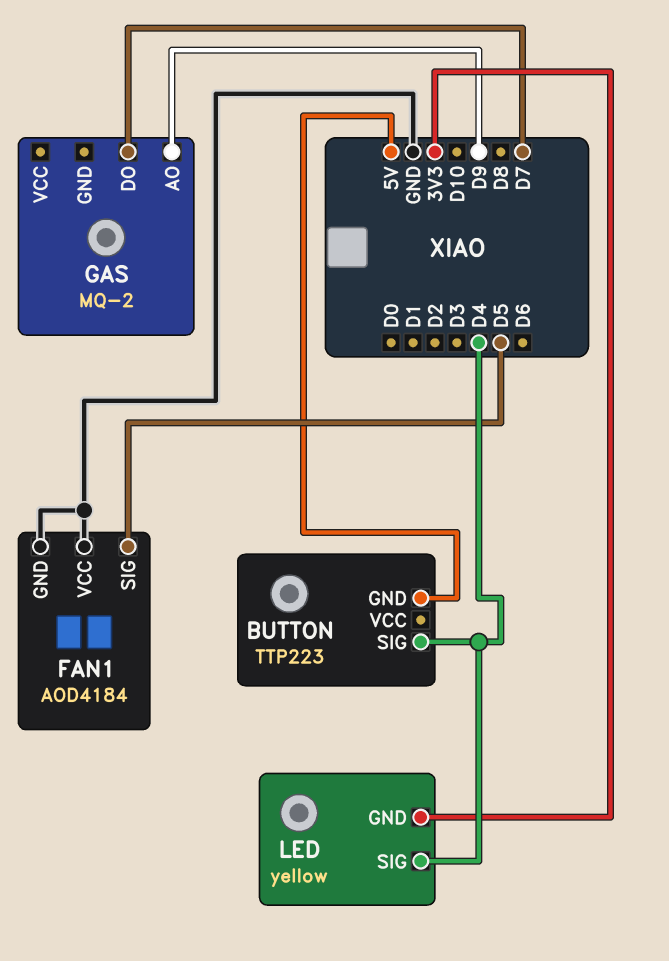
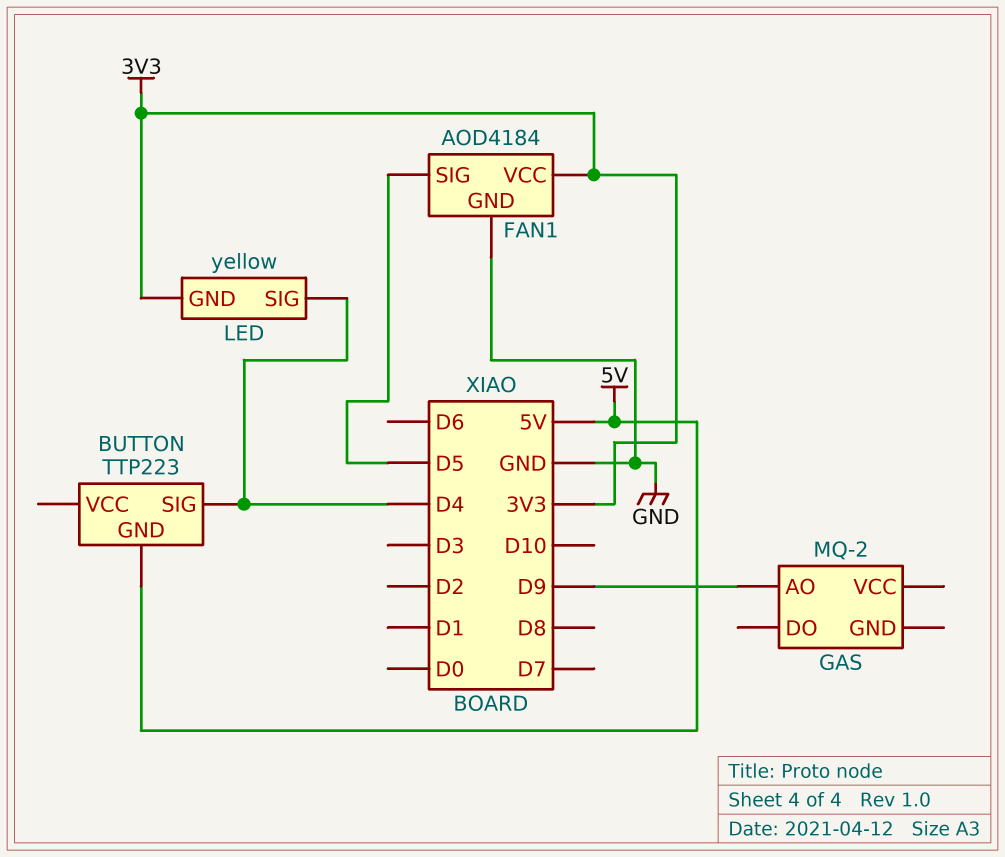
FAN1 pin VCC: GND -> 3V3
GAS pin DO: D7 -> none

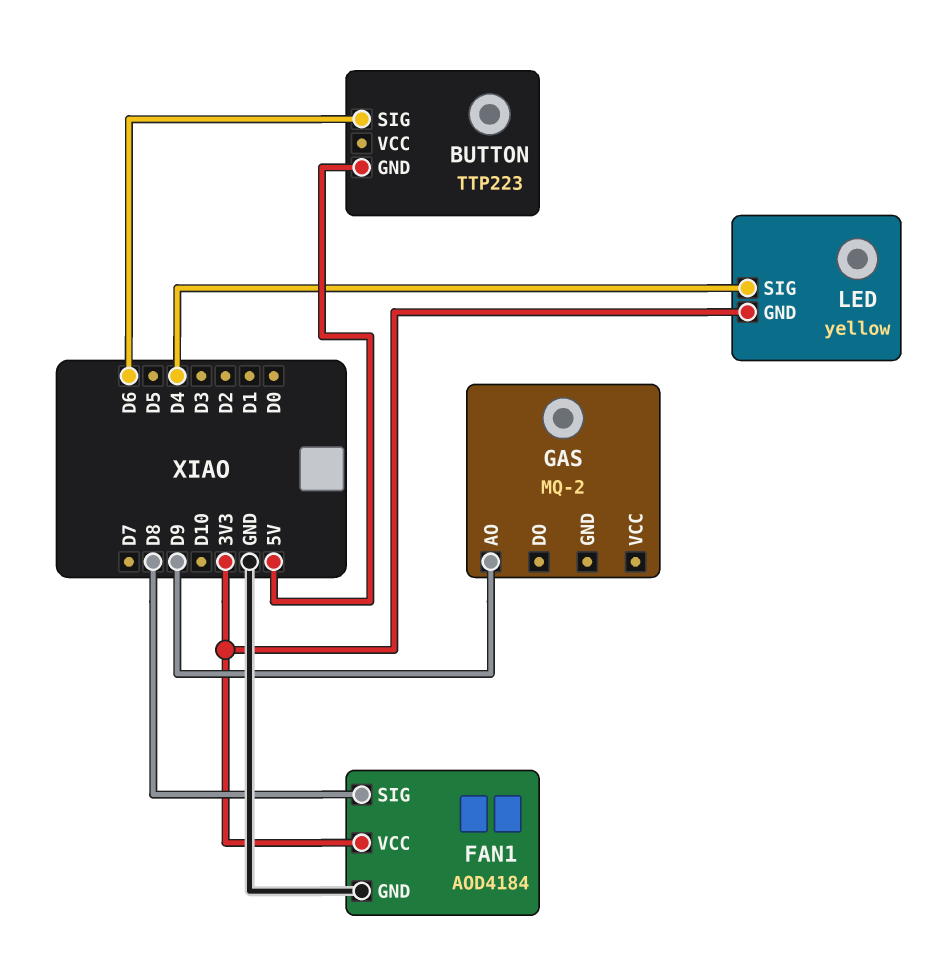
BUTTON pin SIG: D4 -> D6
FAN1 pin SIG: D5 -> D8

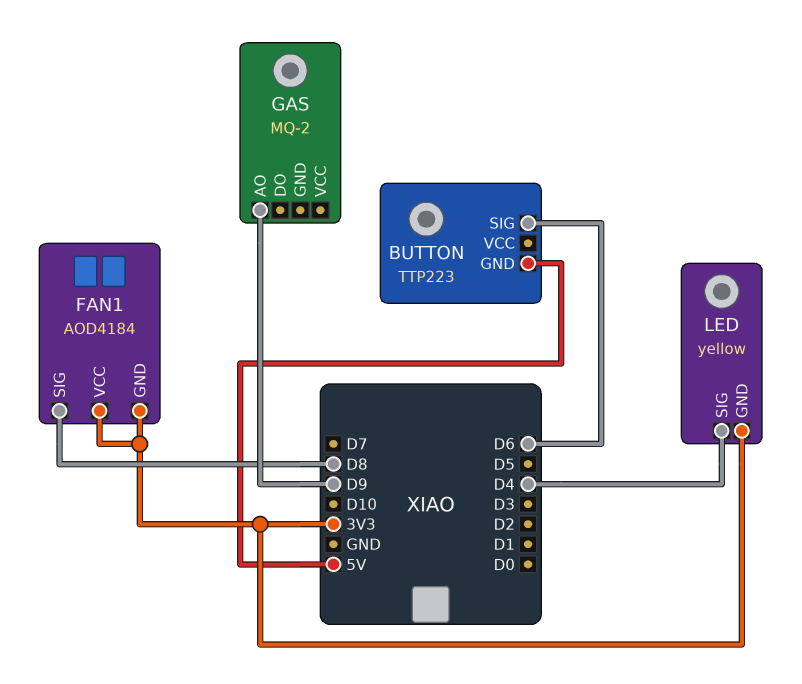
FAN1 pin GND: GND -> 3V3

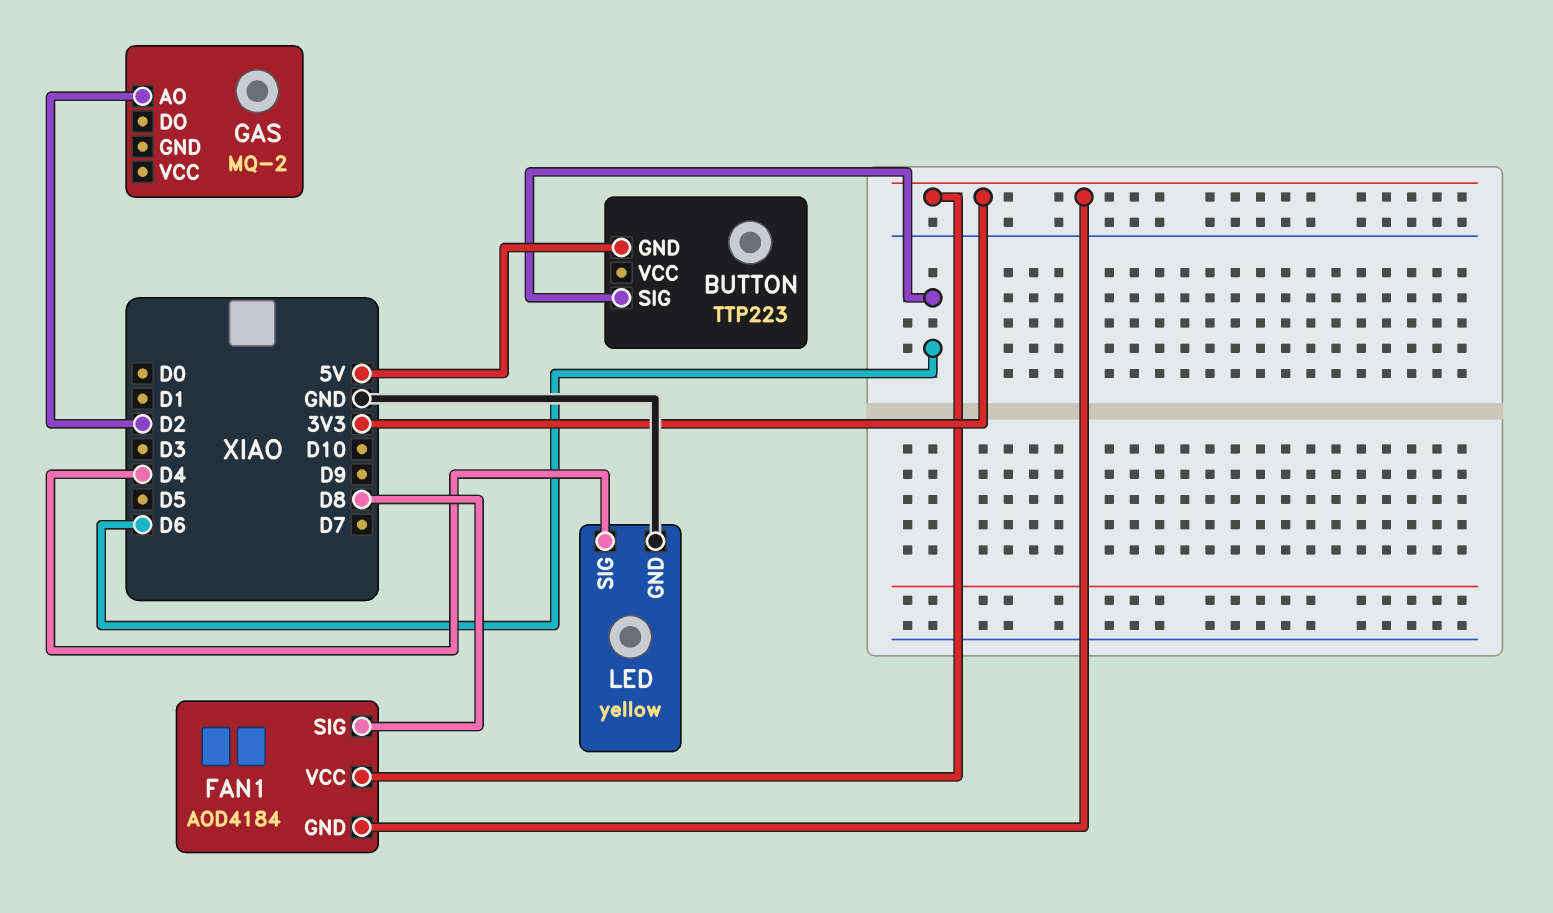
GAS pin AO: D9 -> D2
LED pin GND: 3V3 -> GND

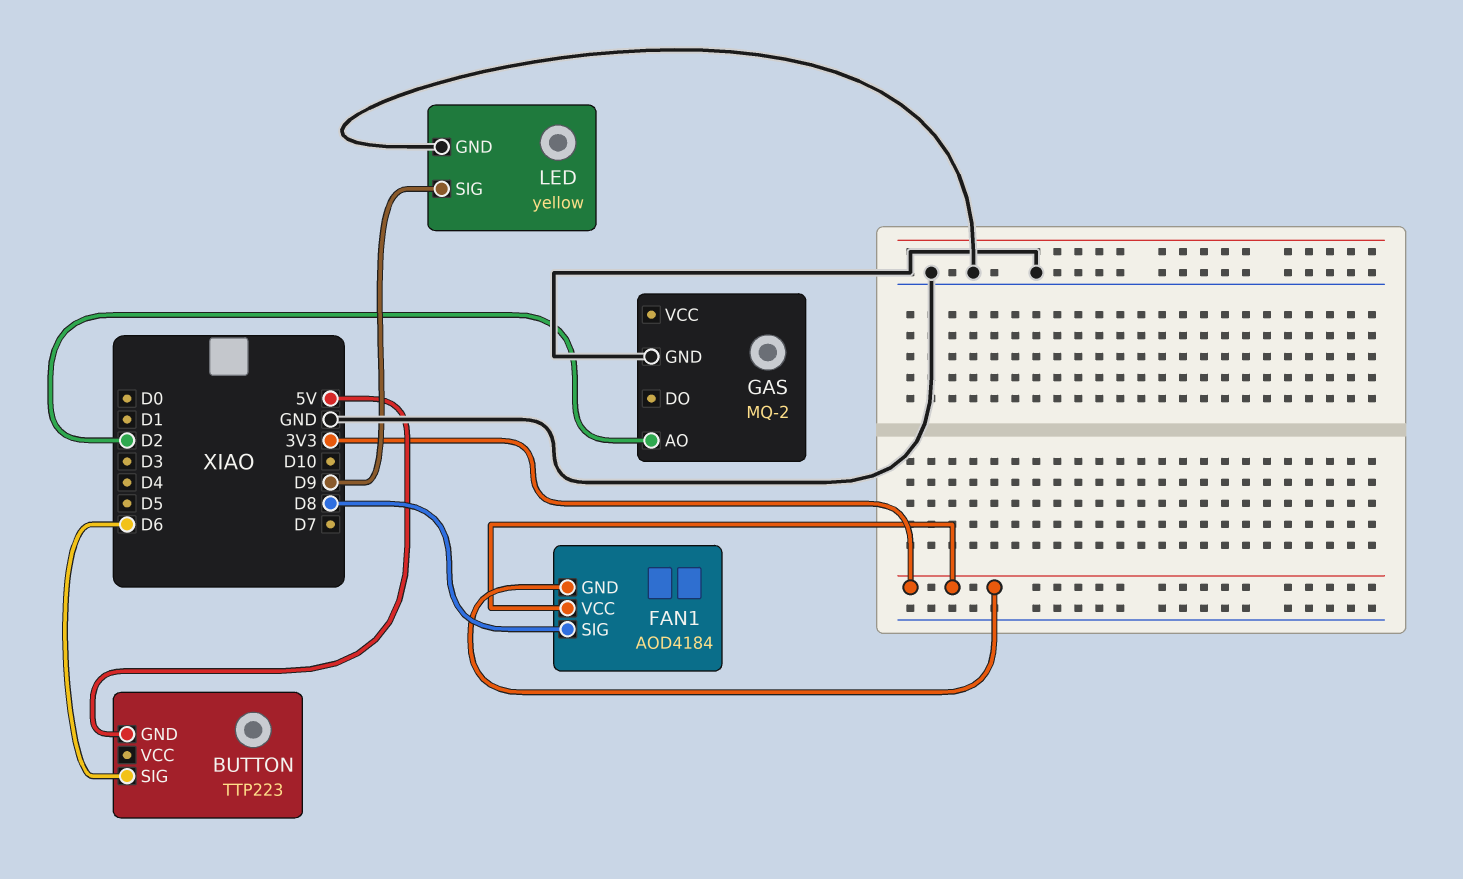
GAS pin GND: none -> GND
LED pin SIG: D4 -> D9

